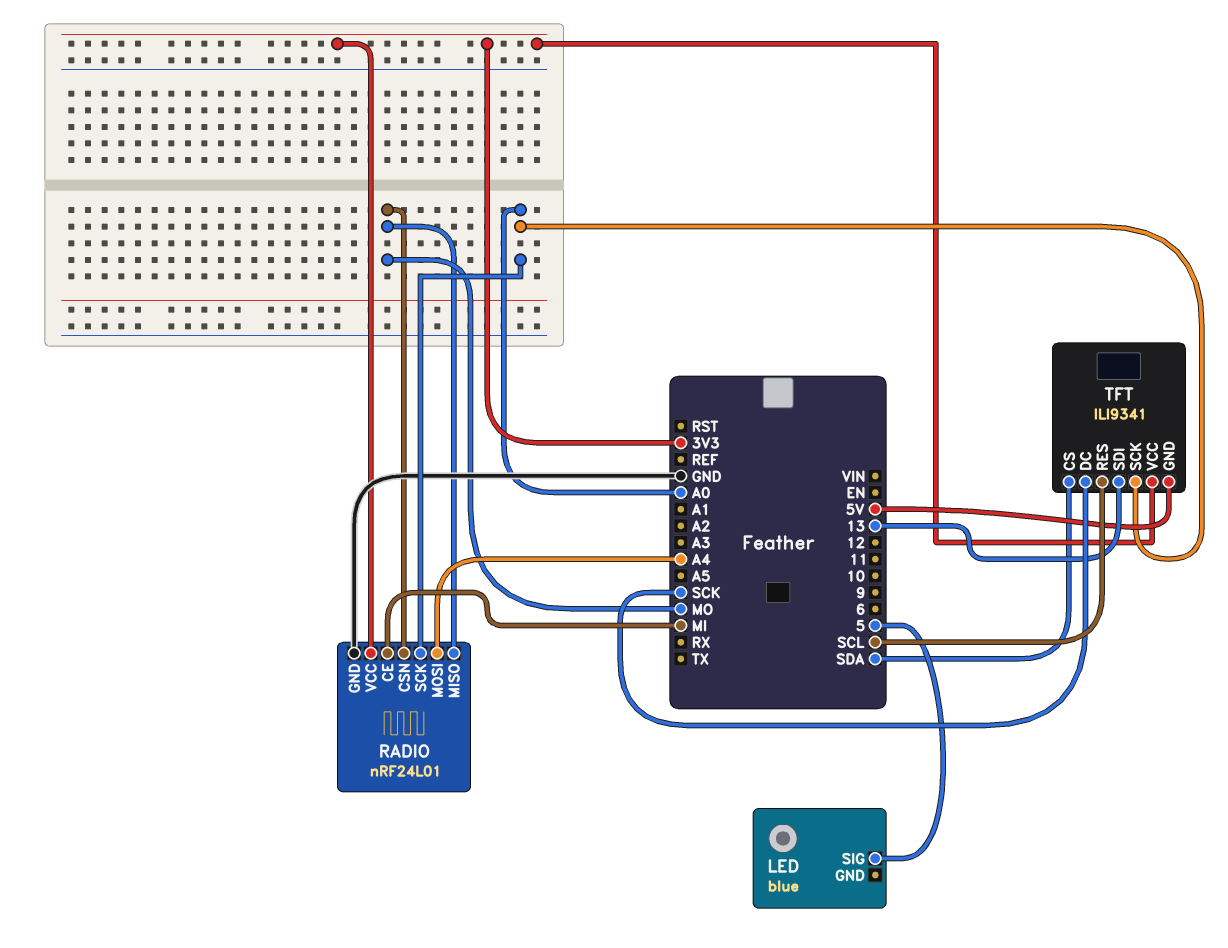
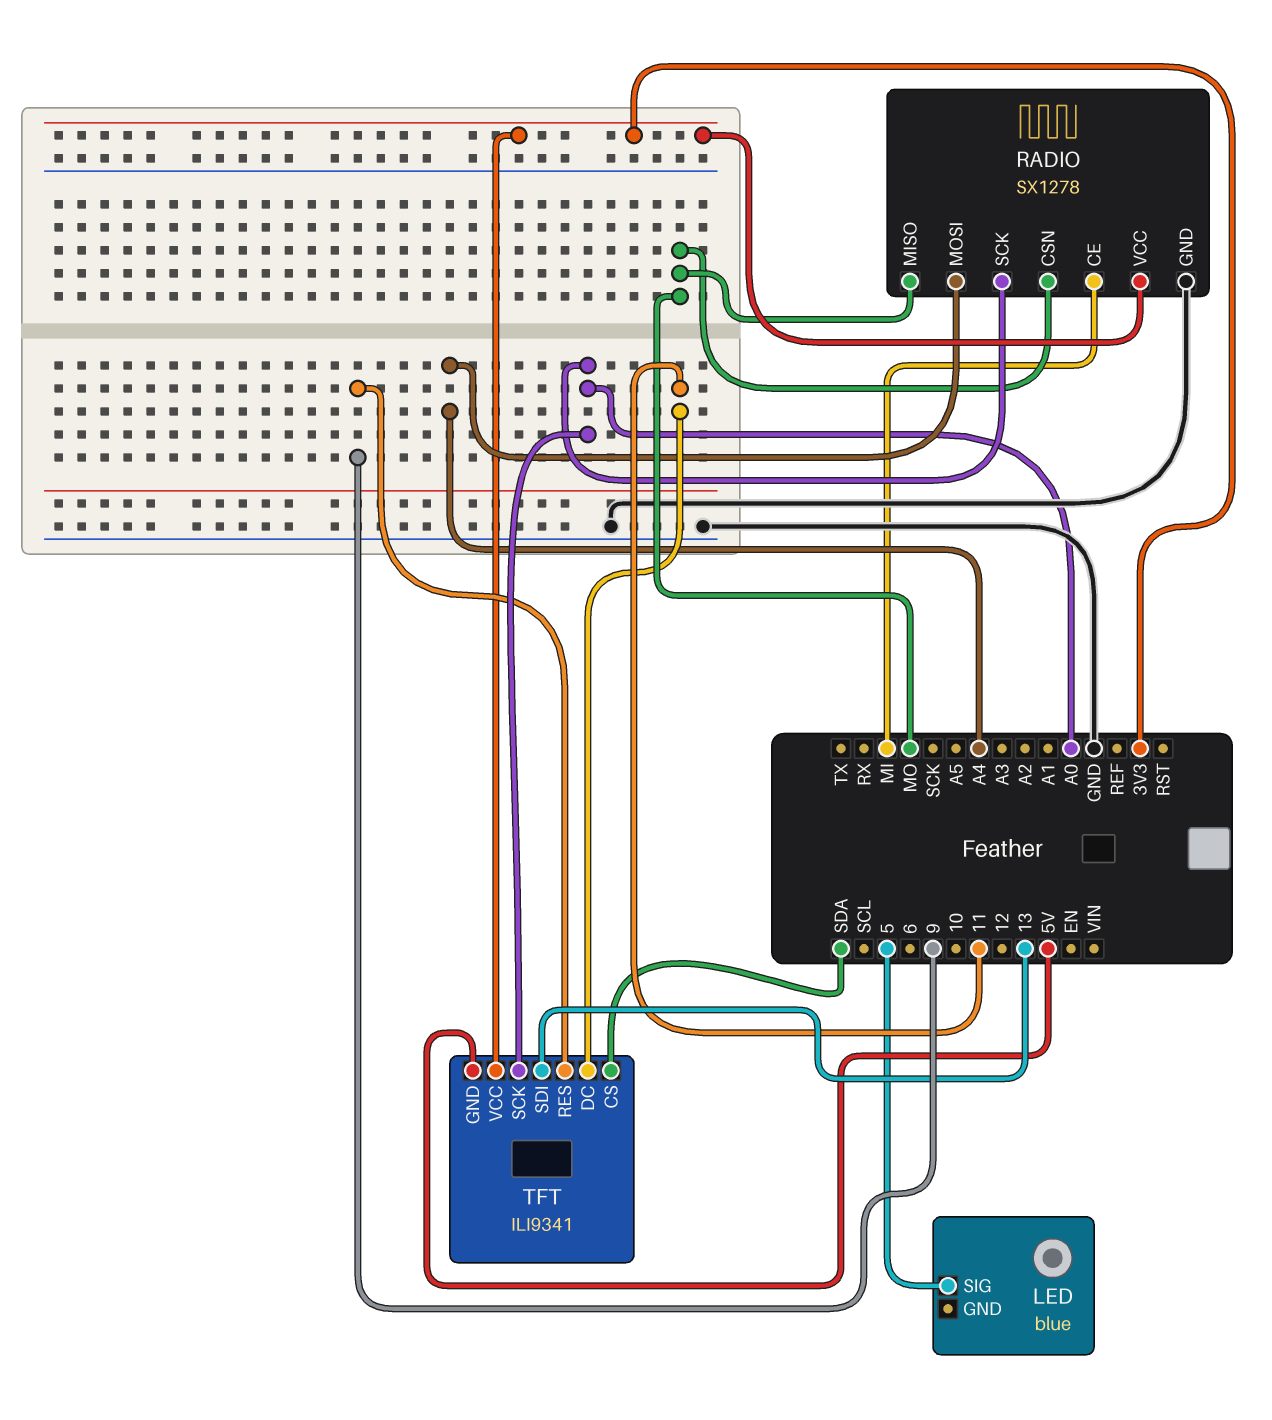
RADIO: nRF24L01 -> SX1278
TFT pin DC: SCK -> 11
TFT pin RES: SCL -> 9

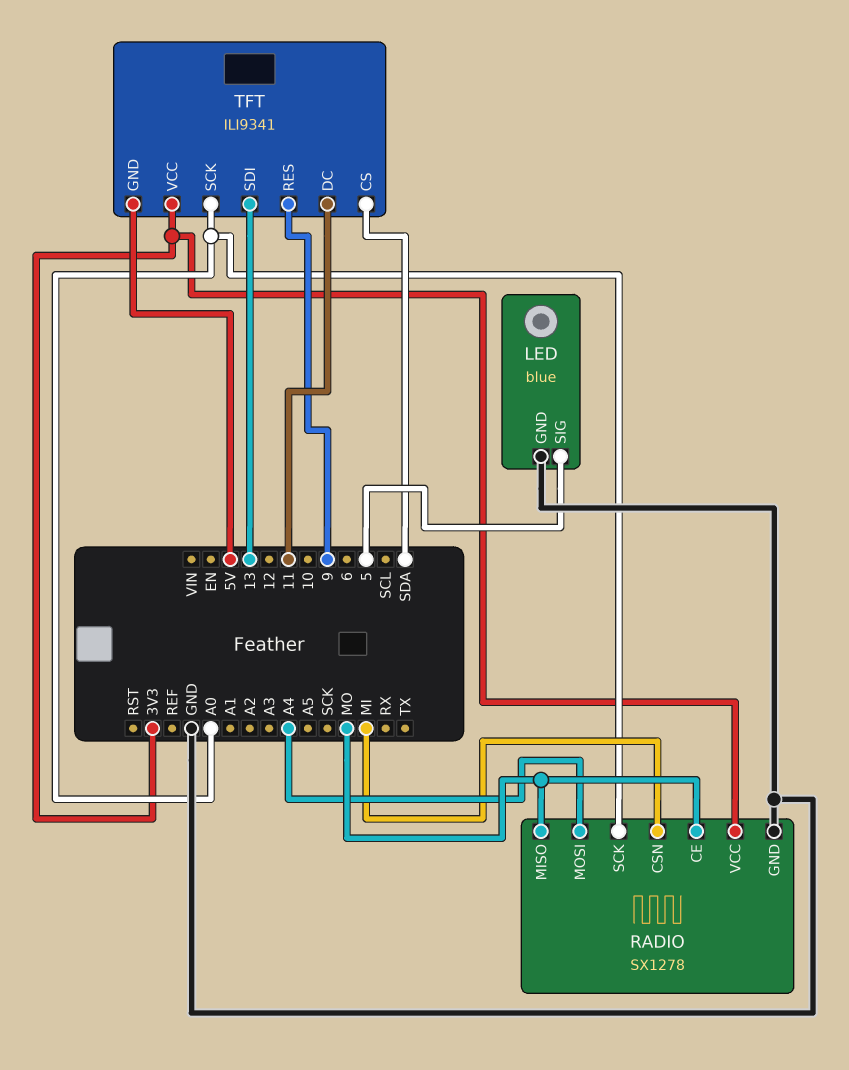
LED pin GND: none -> GND
RADIO pin CE: MI -> MO
RADIO pin CSN: MO -> MI

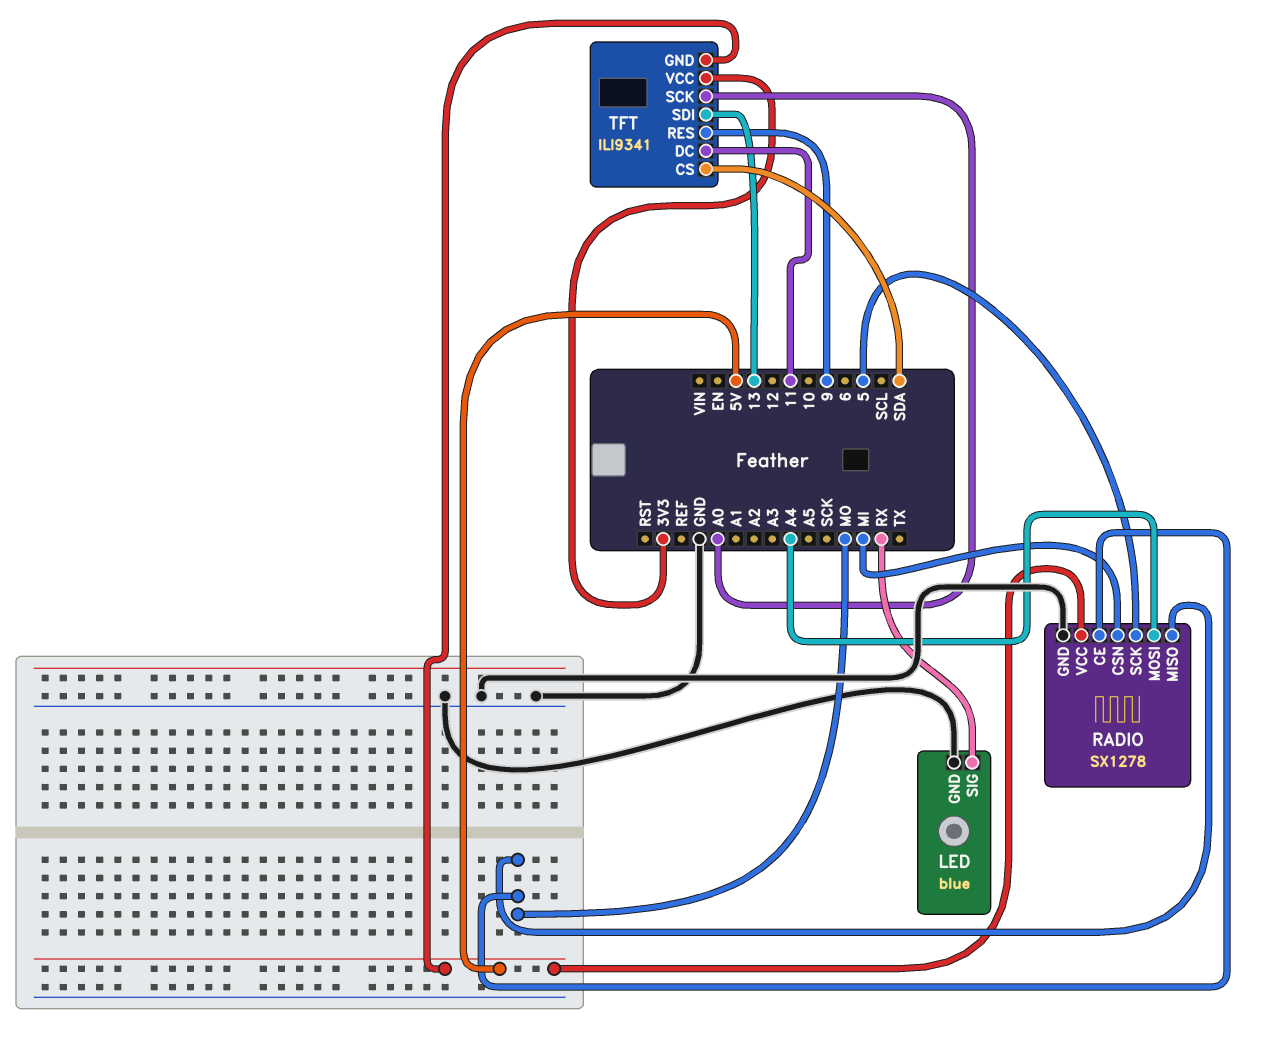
LED pin SIG: 5 -> RX
RADIO pin SCK: A0 -> 5
RADIO pin VCC: 3V3 -> 5V

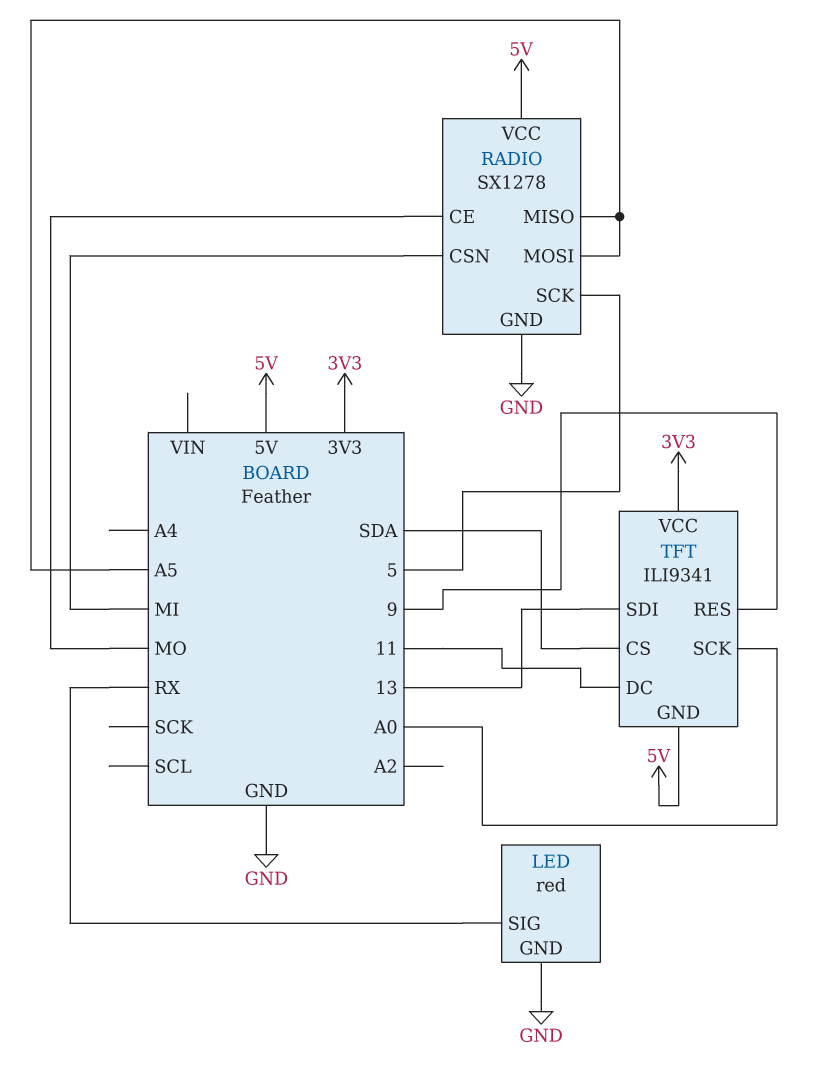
LED: blue -> red
RADIO pin MISO: MO -> A5
RADIO pin MOSI: A4 -> A5

